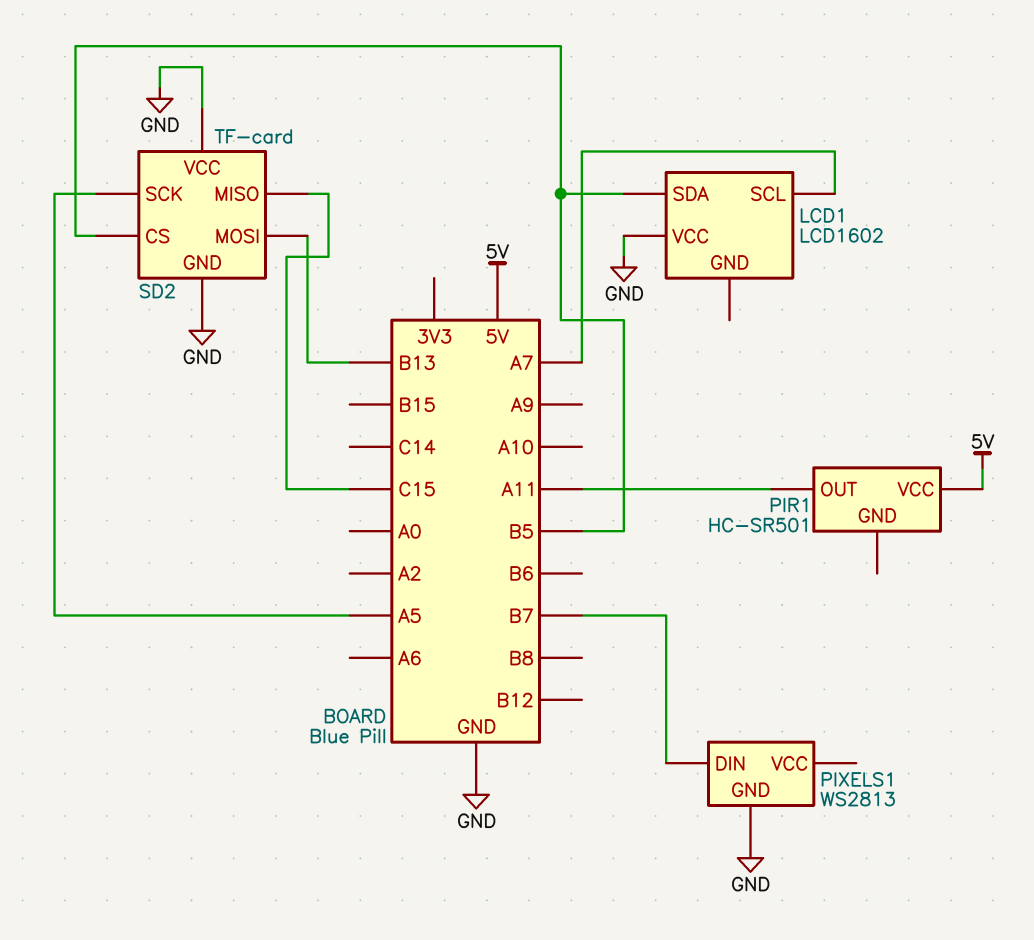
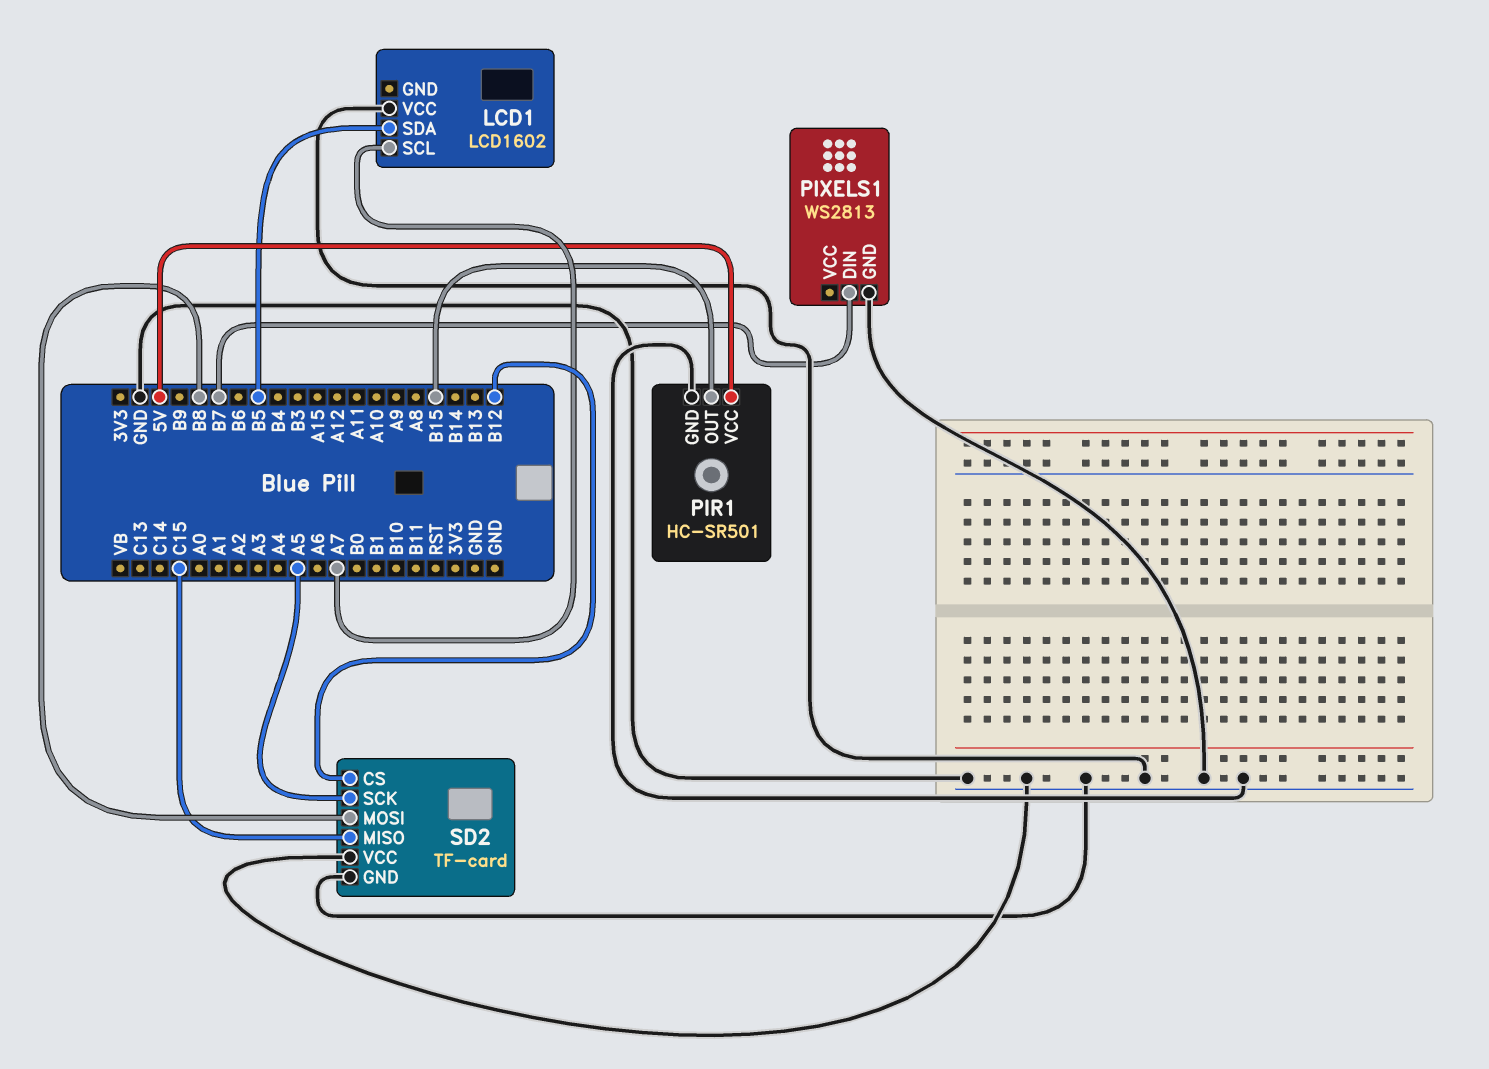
PIR1 pin GND: none -> GND
PIR1 pin OUT: A11 -> B15
SD2 pin CS: B5 -> B12
SD2 pin MOSI: B13 -> B8

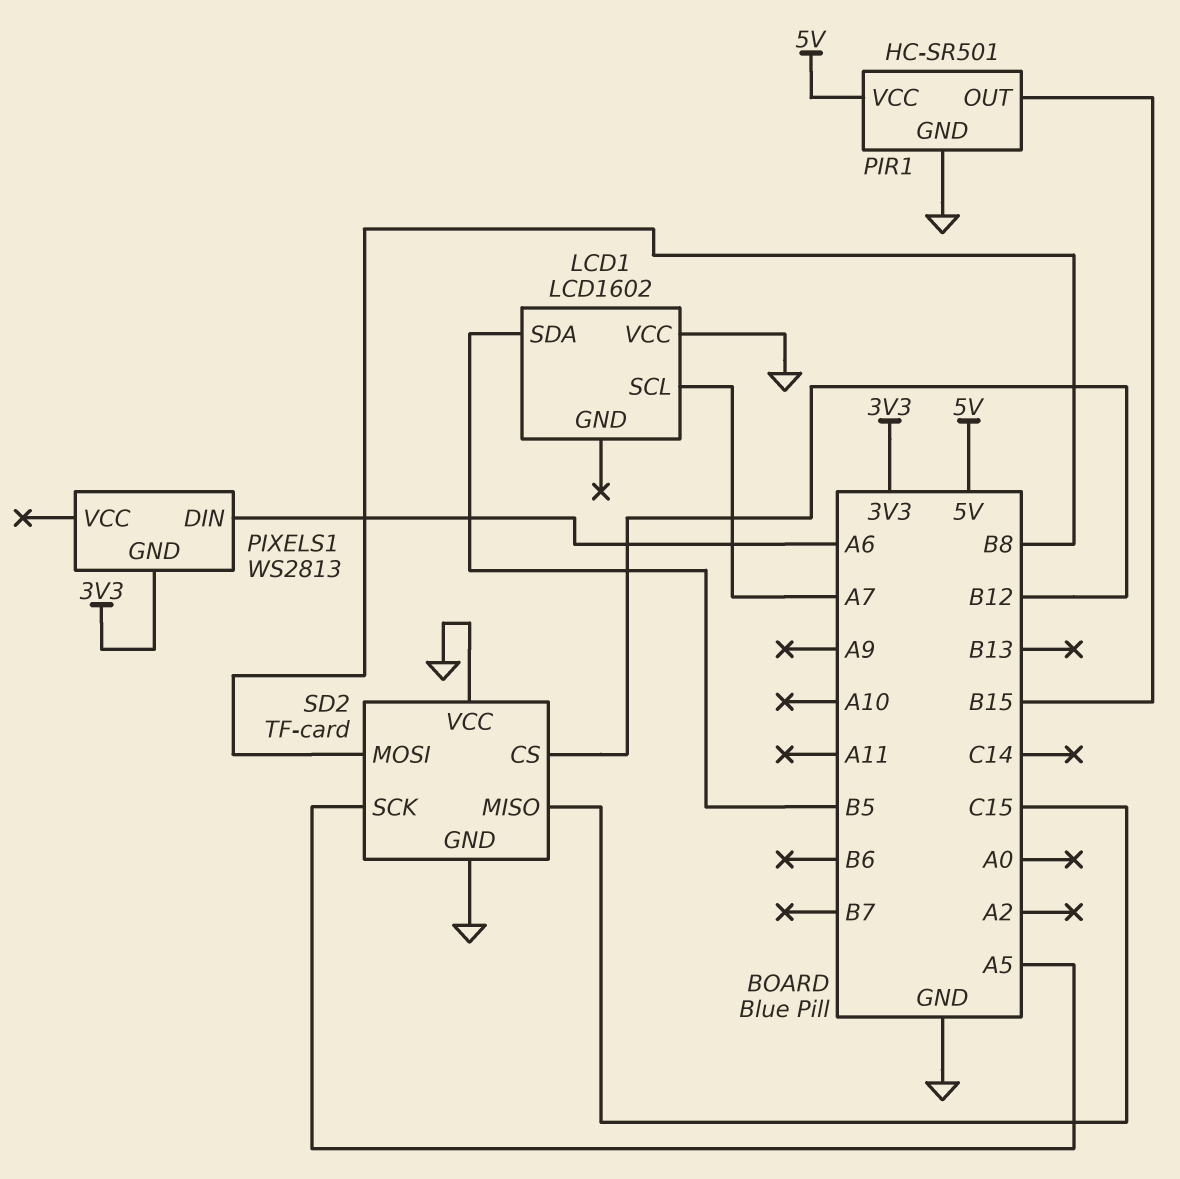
PIXELS1 pin DIN: B7 -> A6
PIXELS1 pin GND: GND -> 3V3

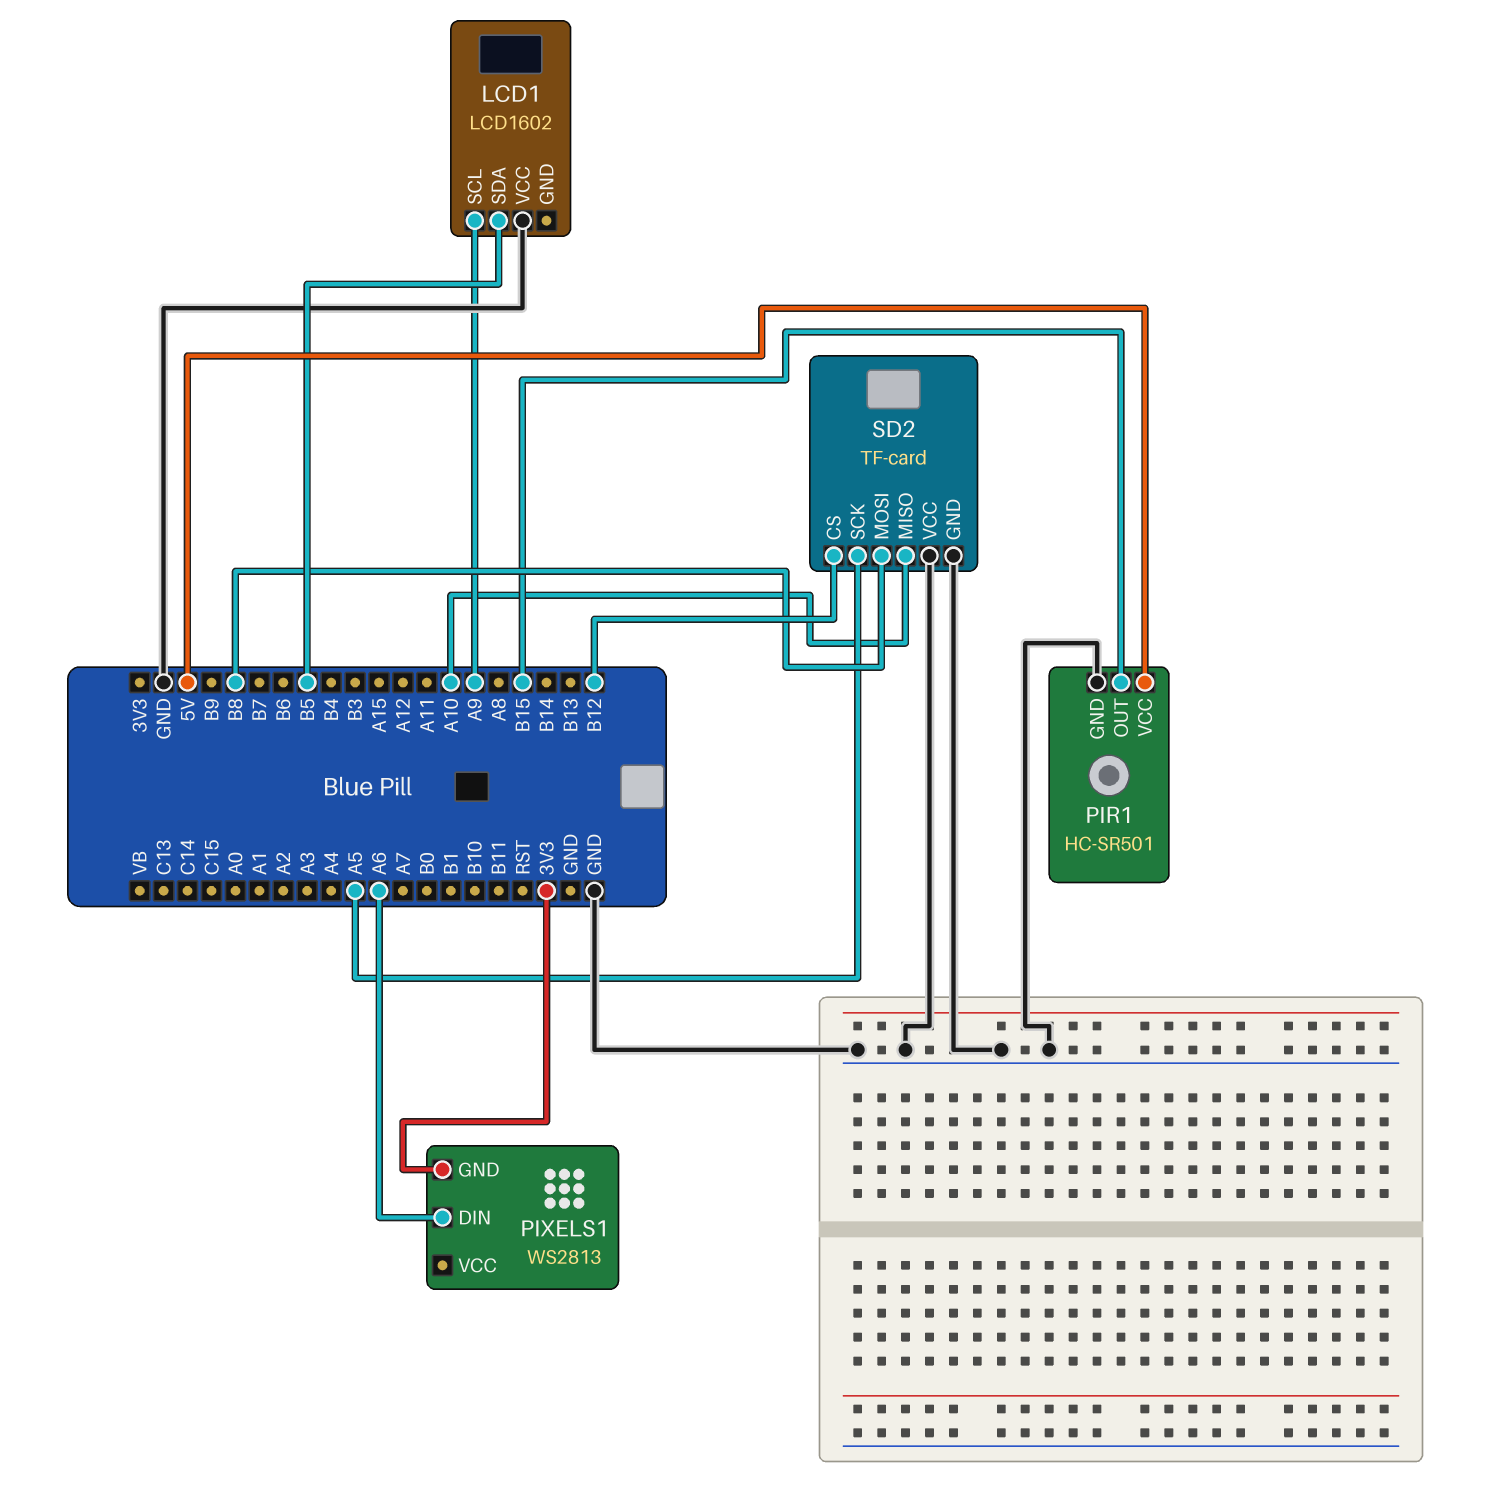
LCD1 pin SCL: A7 -> A9
SD2 pin MISO: C15 -> A10

